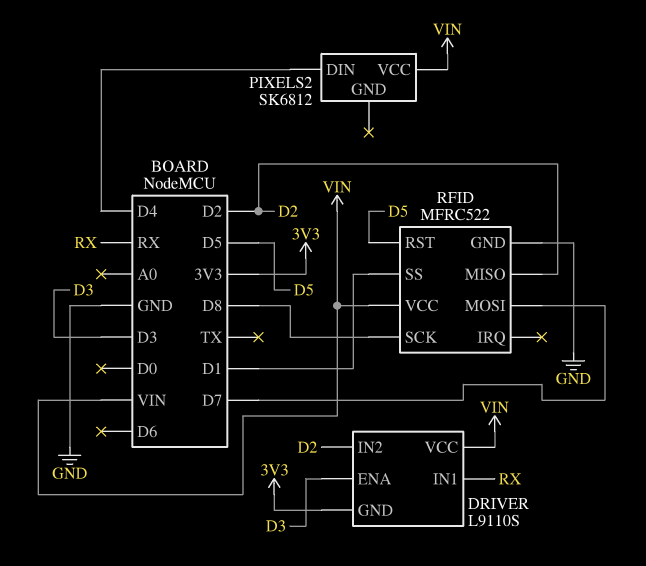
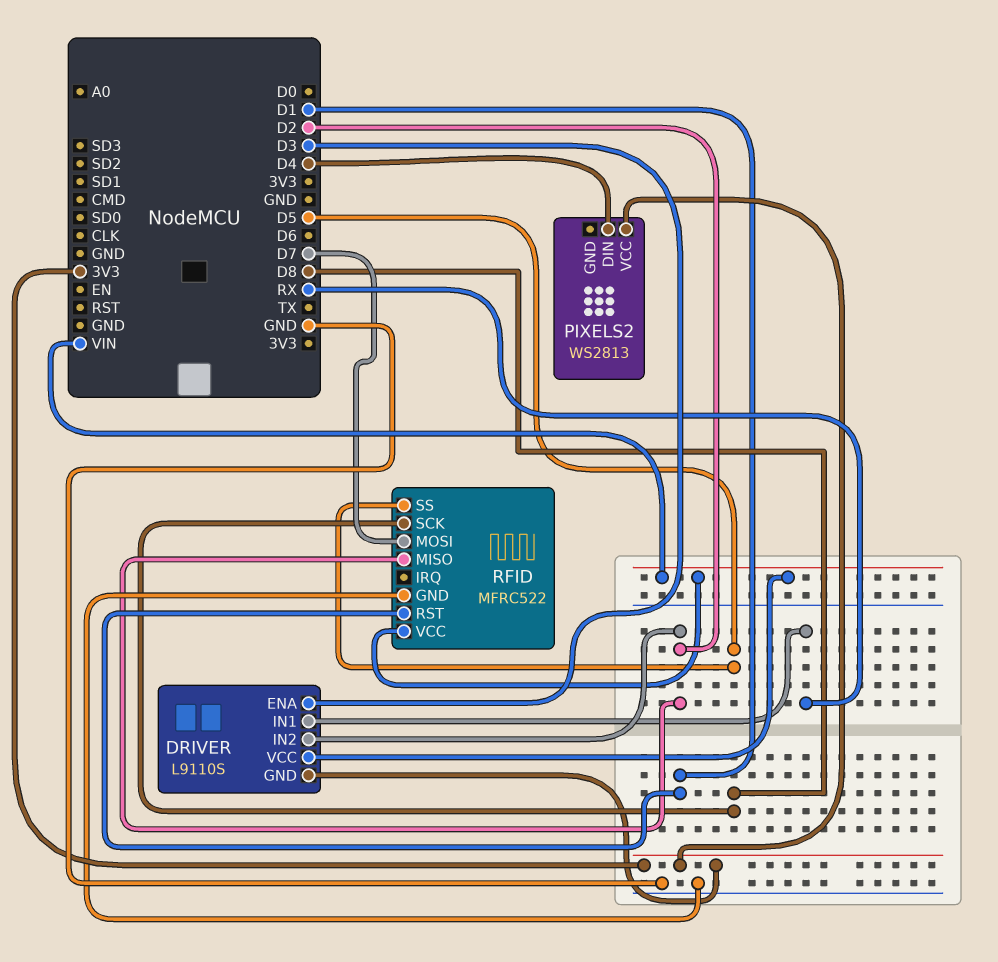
PIXELS2: SK6812 -> WS2813
PIXELS2 pin VCC: VIN -> 3V3
RFID pin RST: D5 -> D1
RFID pin SS: D1 -> D5

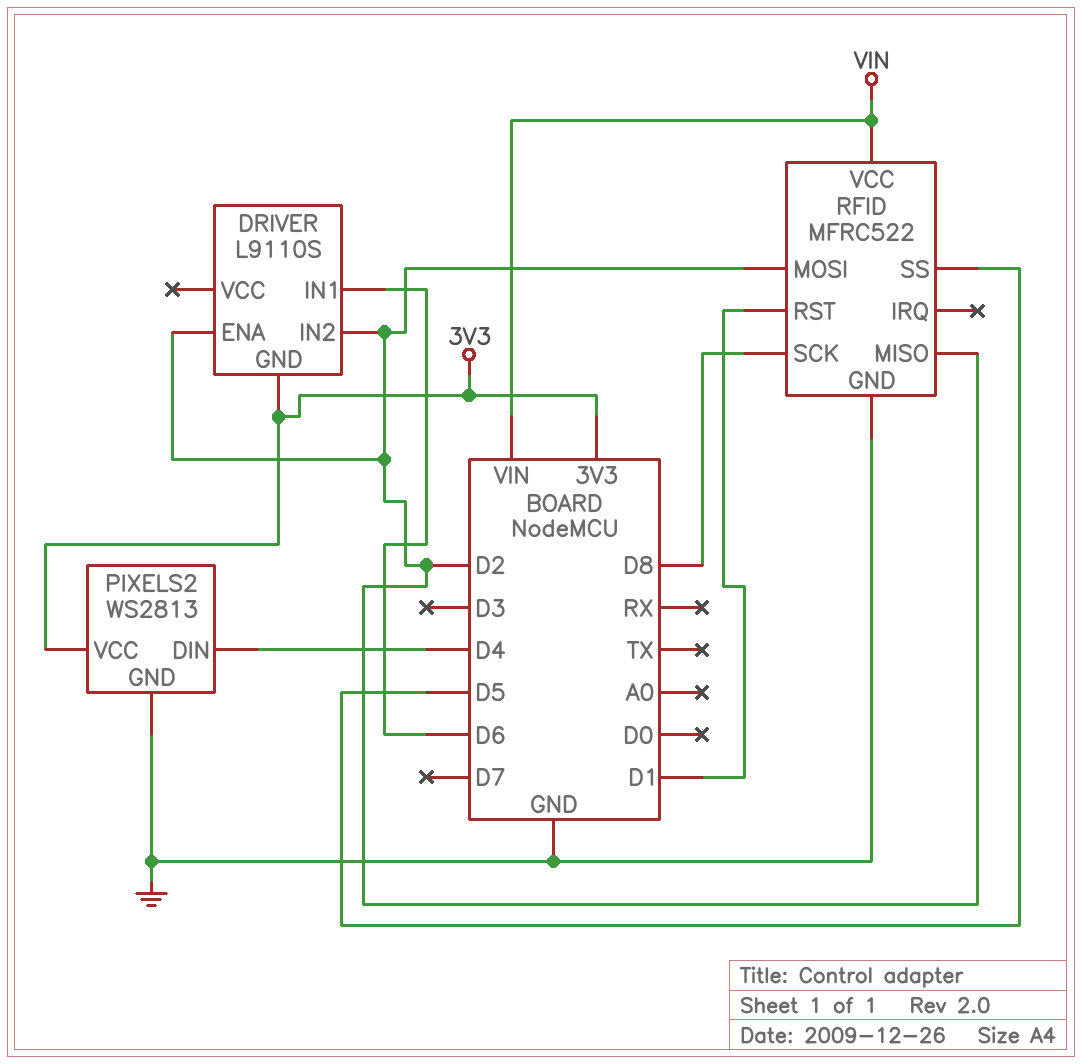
DRIVER pin ENA: D3 -> D2
DRIVER pin IN1: RX -> D6
DRIVER pin VCC: VIN -> none
PIXELS2 pin GND: none -> GND
RFID pin MOSI: D7 -> D2

